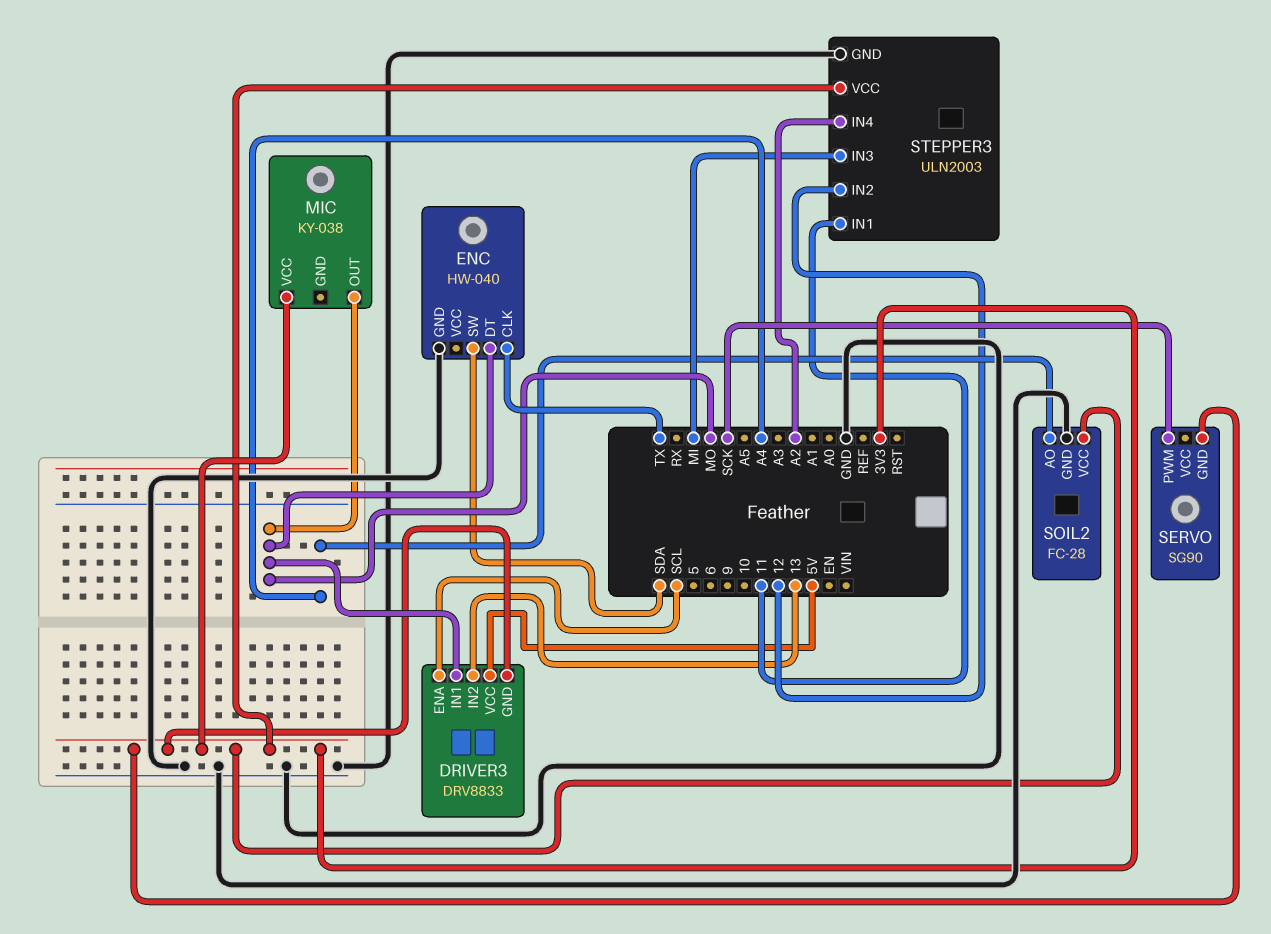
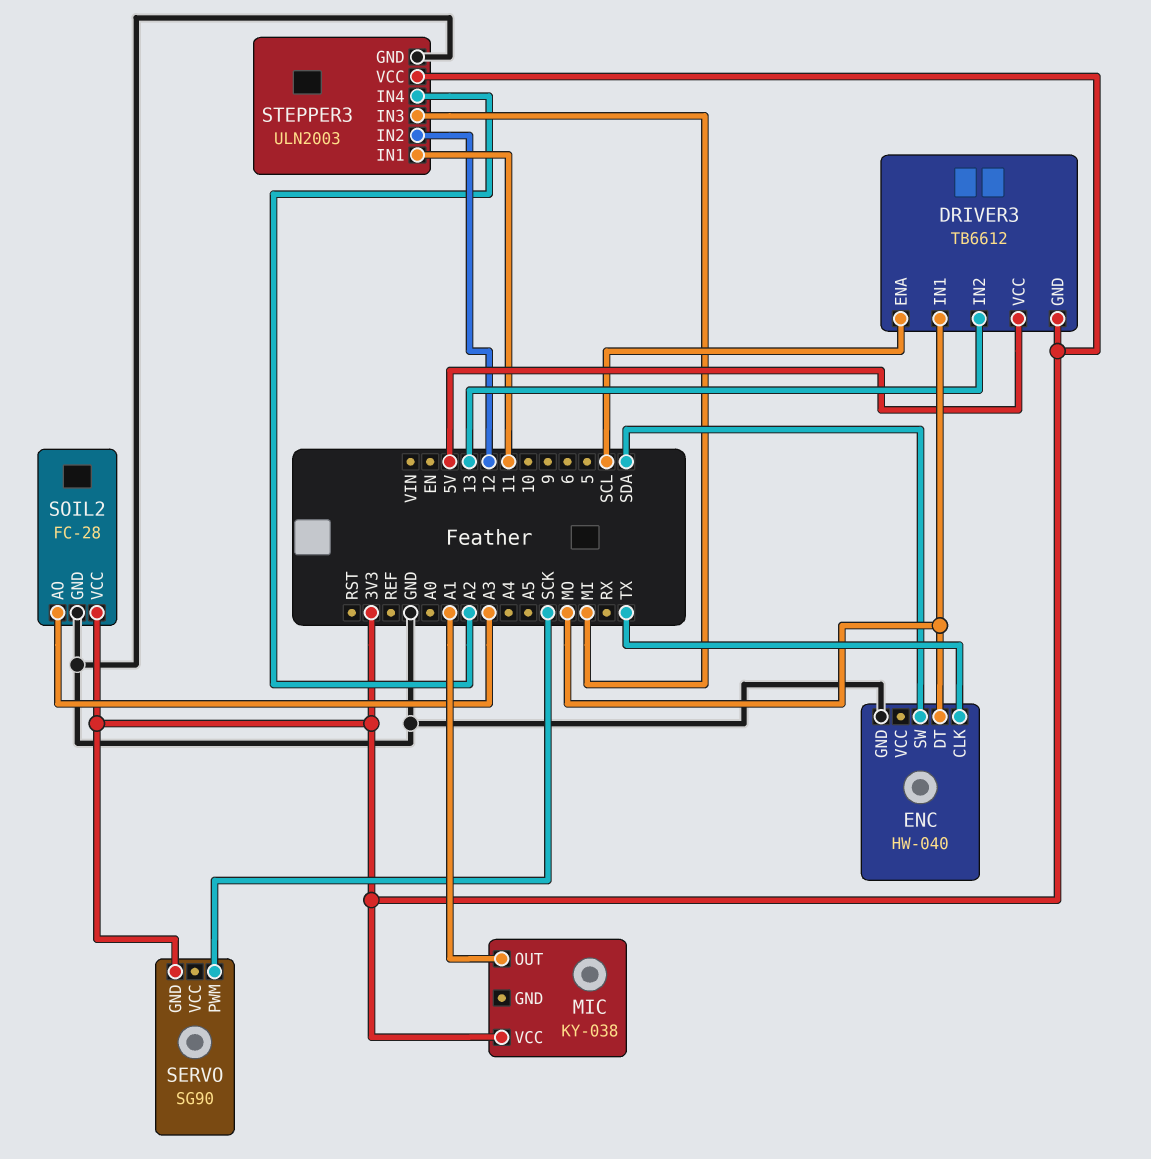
DRIVER3: DRV8833 -> TB6612
MIC pin OUT: MO -> A1
SOIL2 pin AO: A4 -> A3

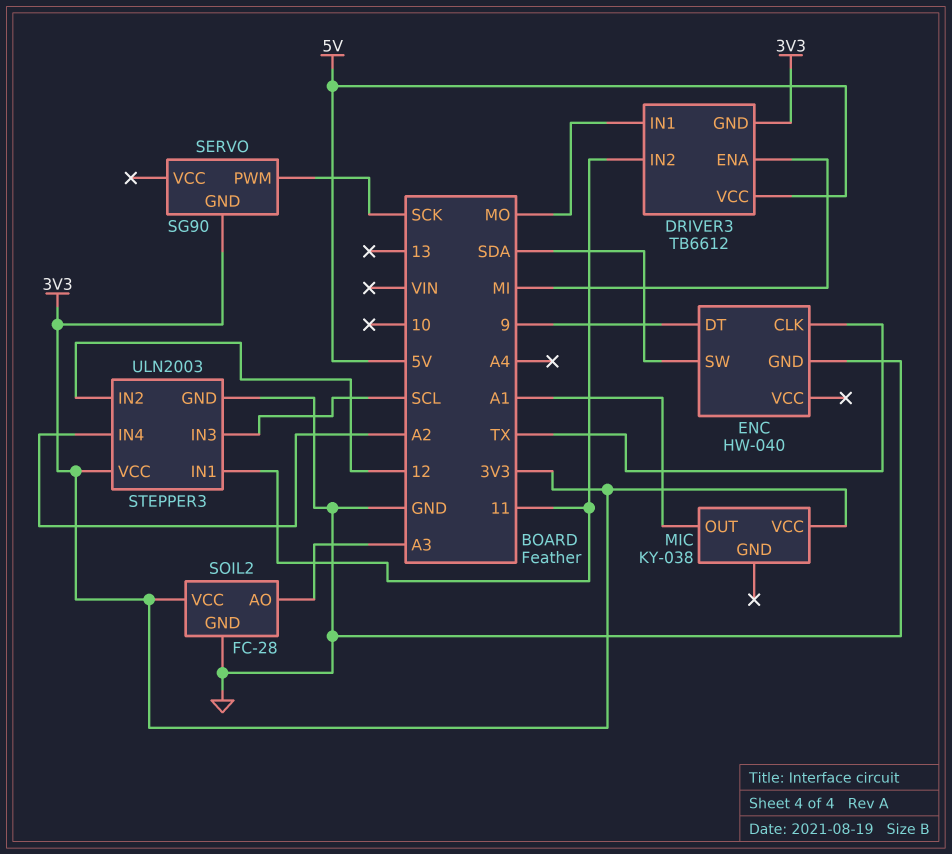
DRIVER3 pin ENA: SCL -> MI
DRIVER3 pin IN2: 13 -> 11
ENC pin DT: MO -> 9
STEPPER3 pin IN3: MI -> SCL

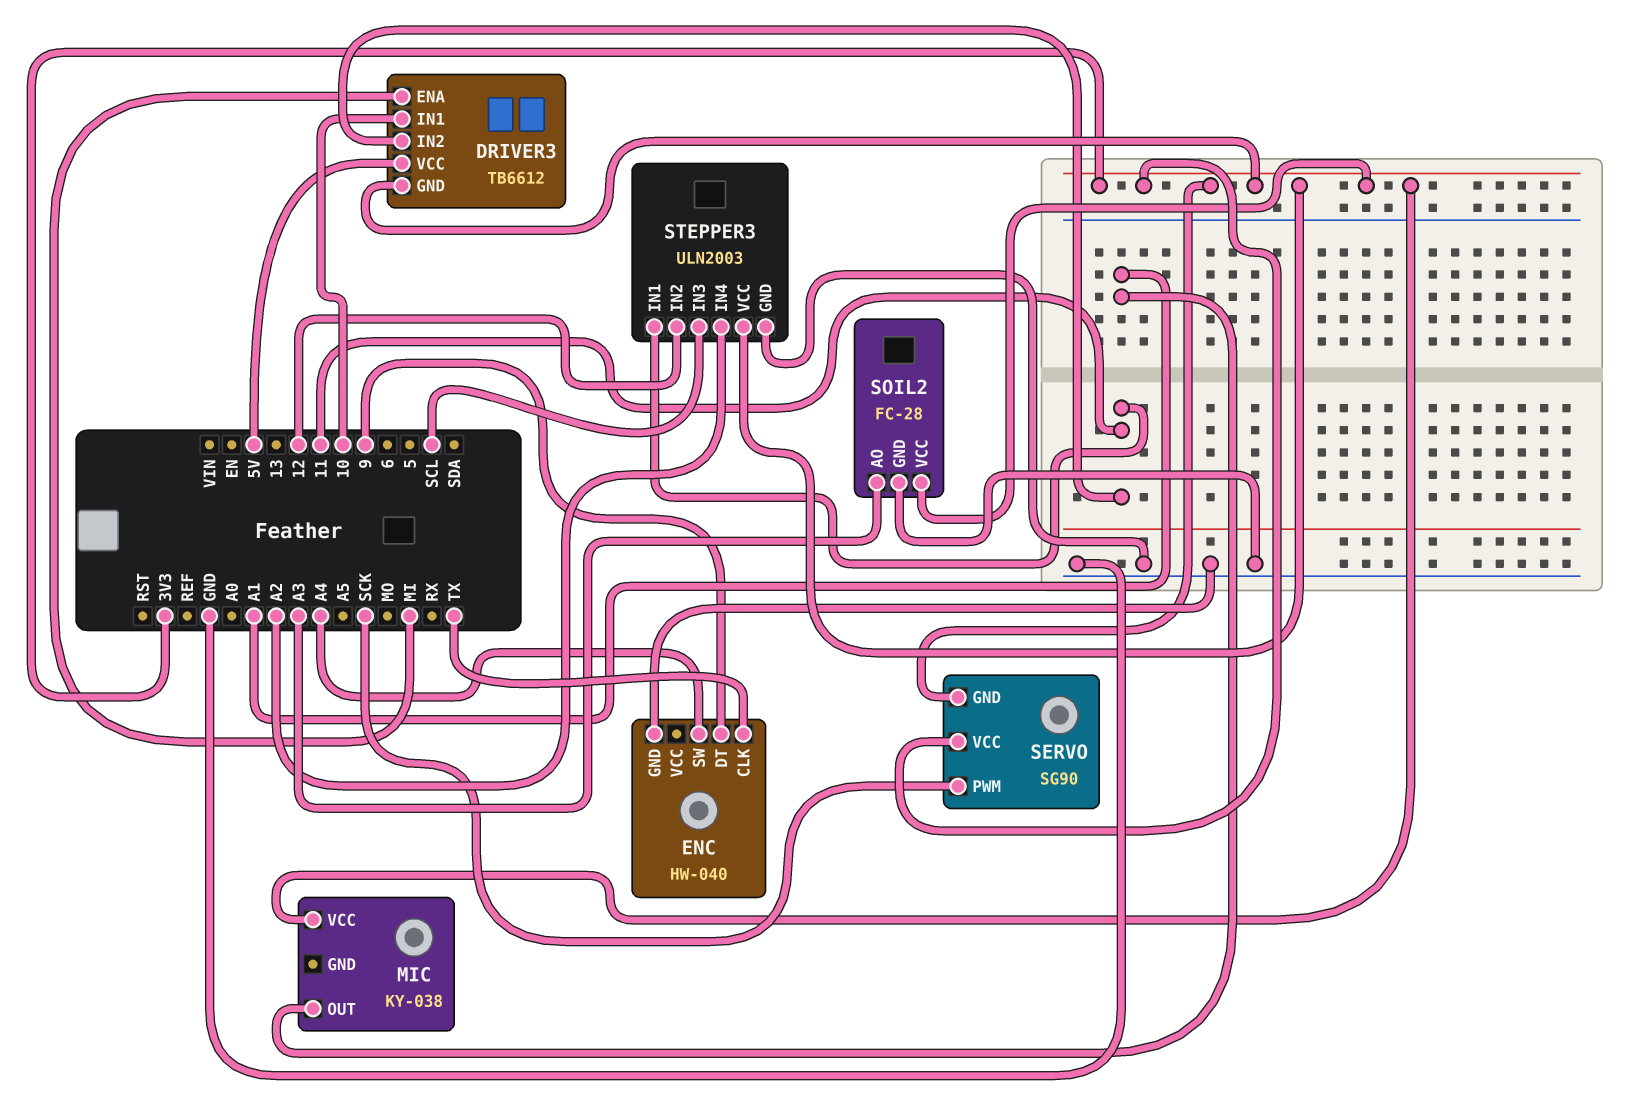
DRIVER3 pin IN1: MO -> 10
ENC pin SW: SDA -> A4
SERVO pin VCC: none -> 3V3

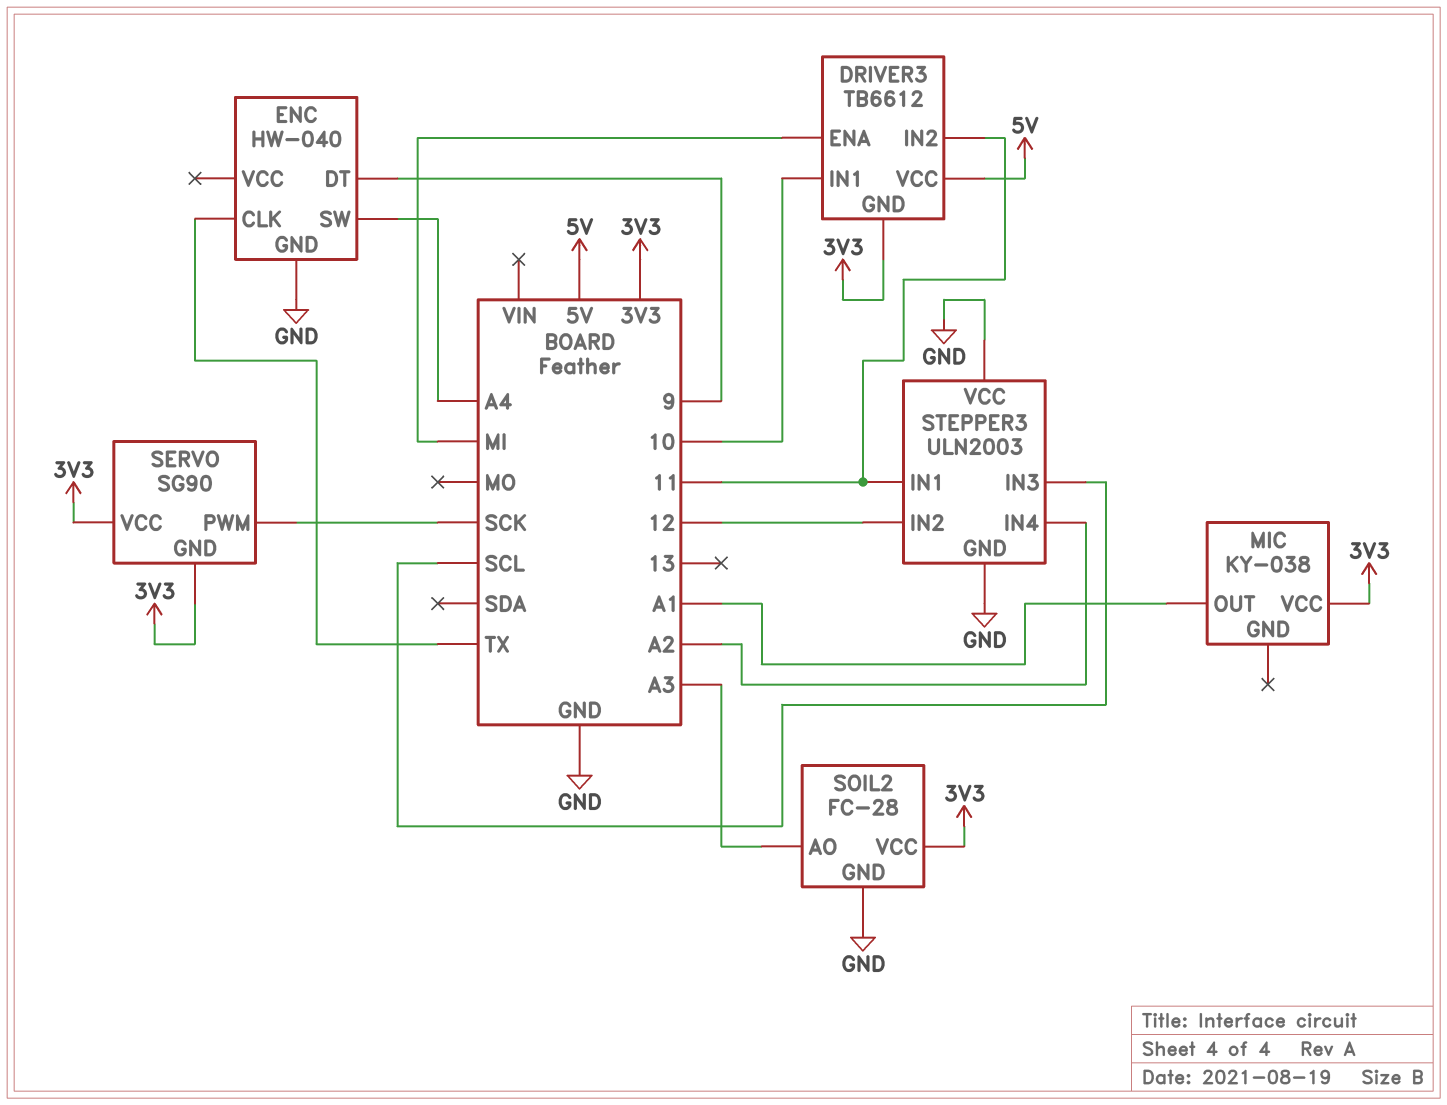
STEPPER3 pin VCC: 3V3 -> GND

